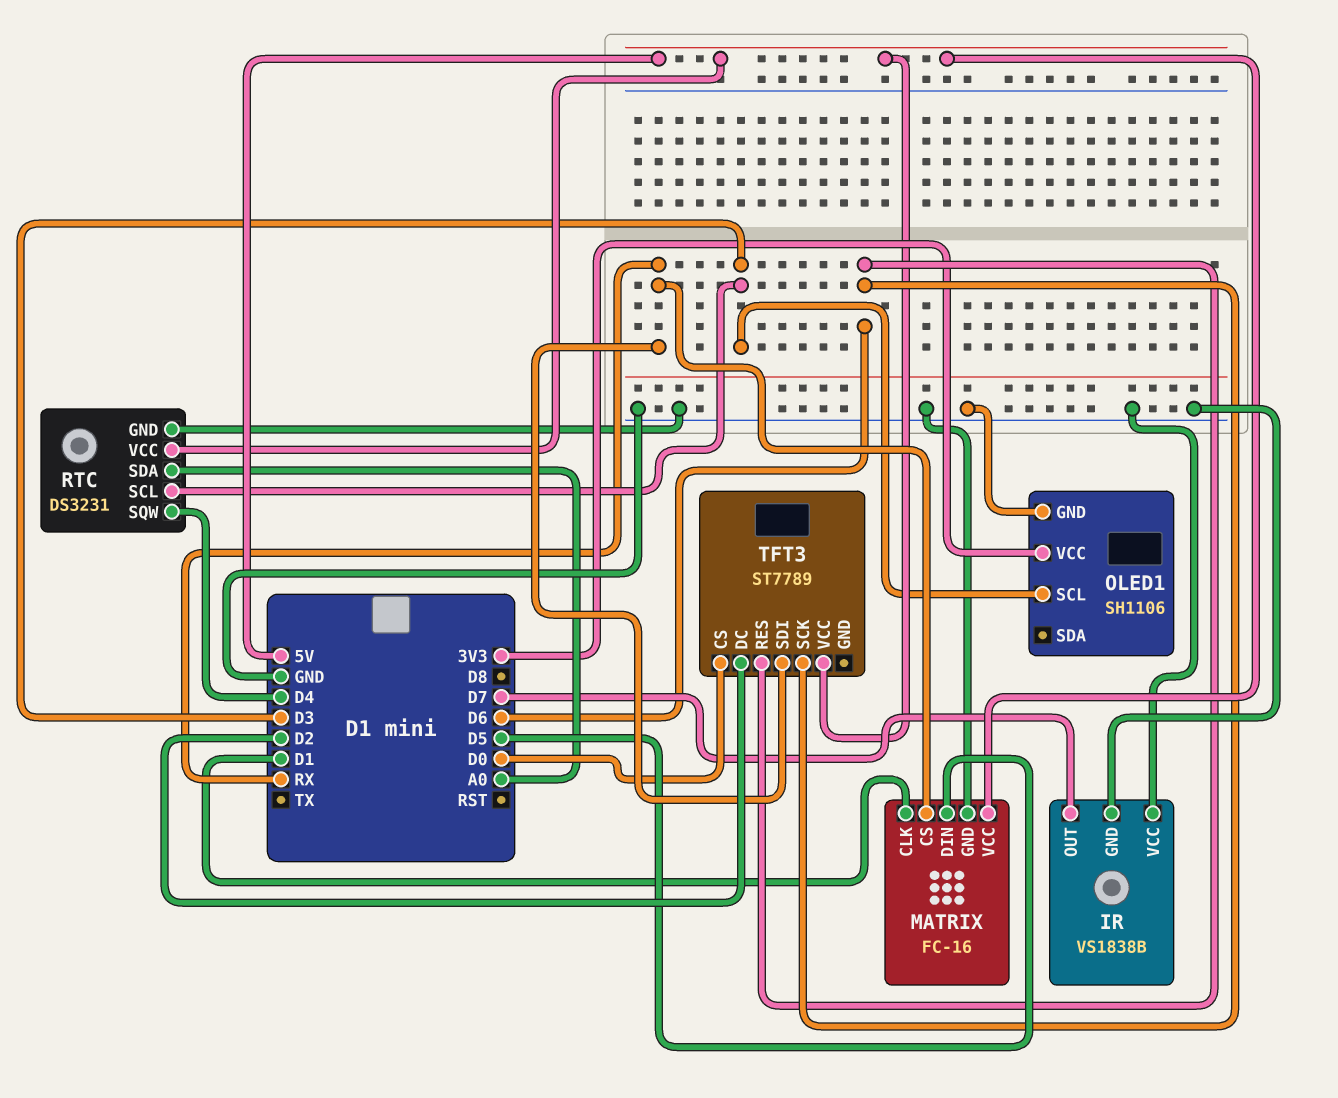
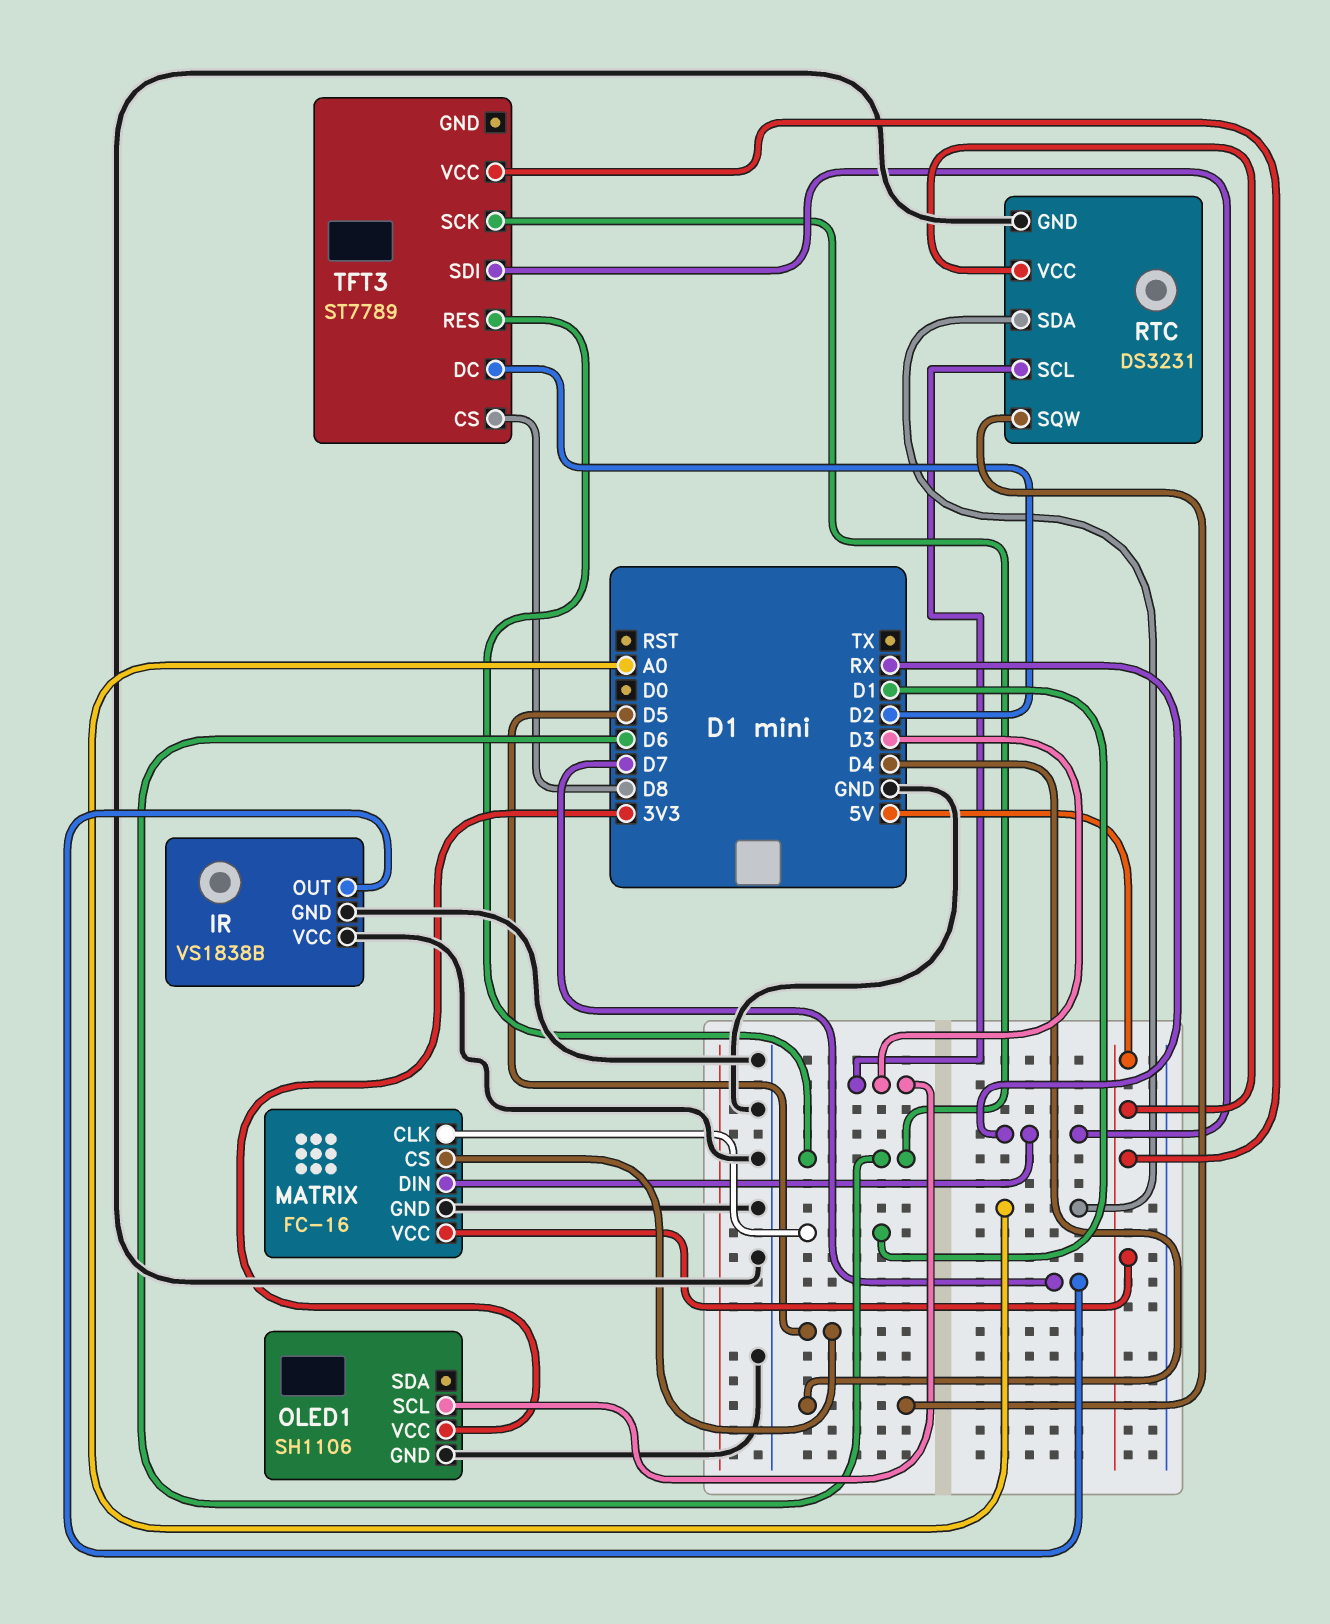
MATRIX pin CS: RX -> D5
MATRIX pin DIN: D5 -> RX
TFT3 pin CS: D0 -> D8

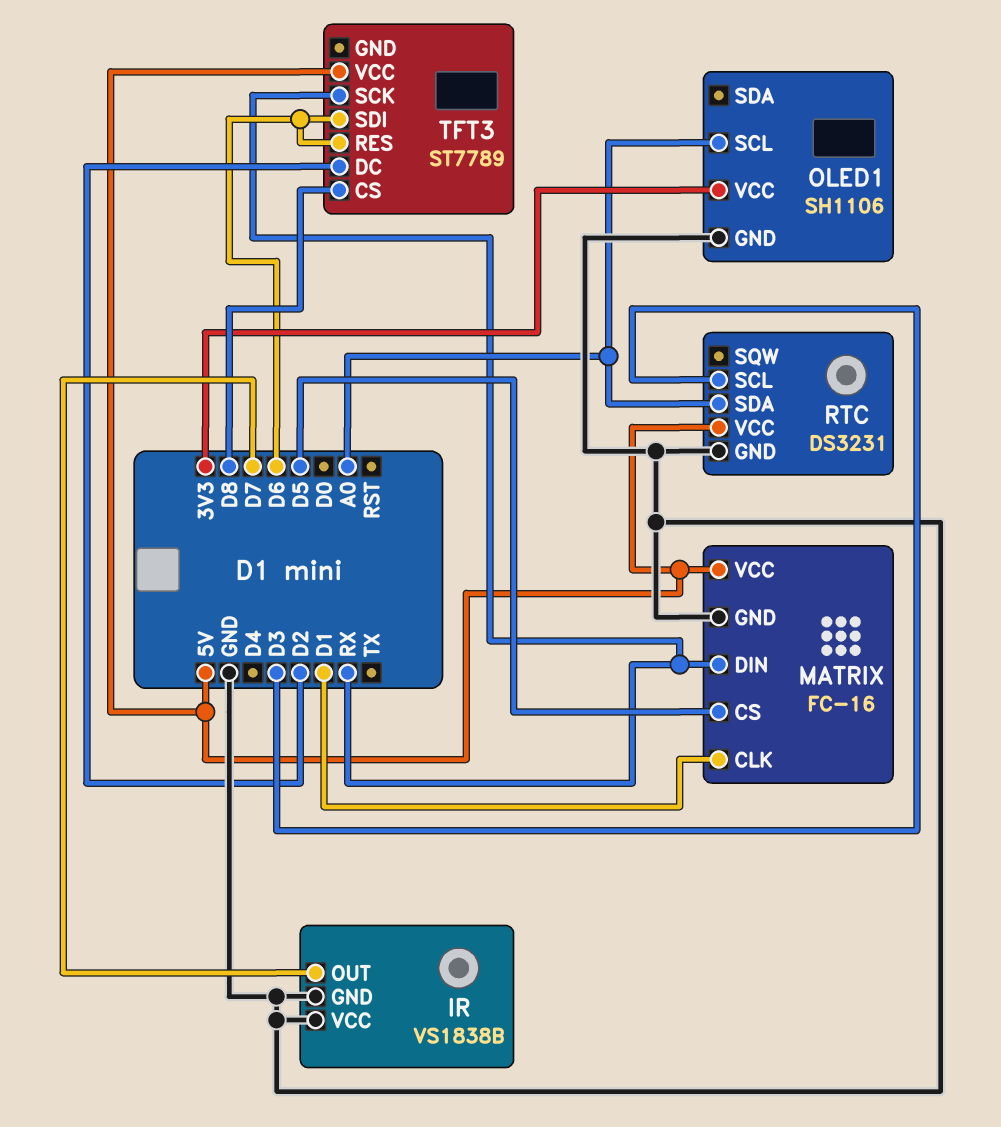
OLED1 pin SCL: D3 -> A0
RTC pin SQW: D4 -> none
TFT3 pin SCK: D6 -> RX
TFT3 pin SDI: RX -> D6

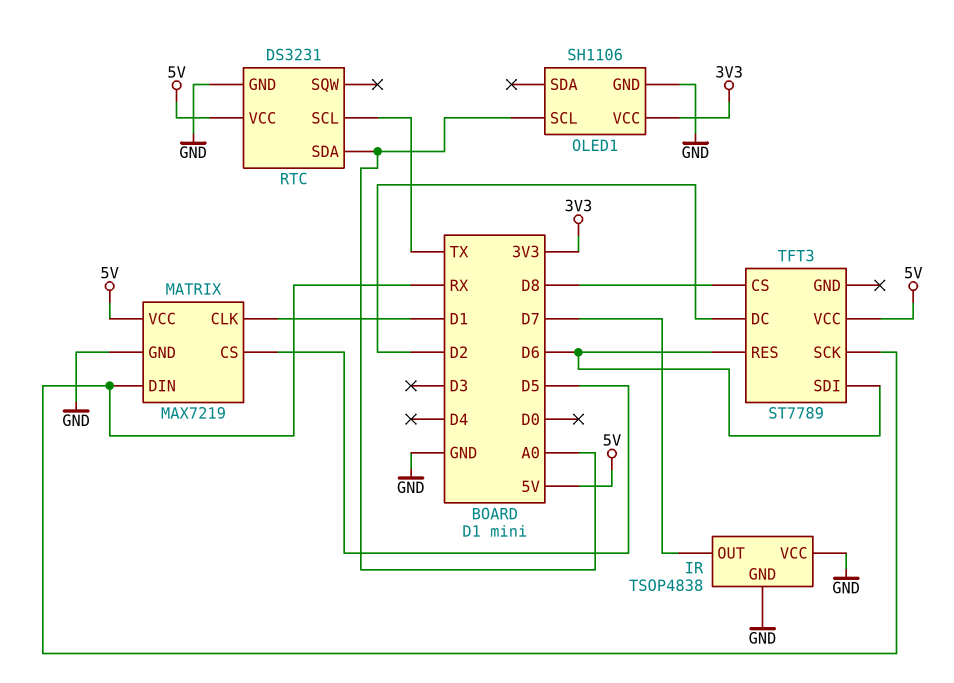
IR: VS1838B -> TSOP4838
MATRIX: FC-16 -> MAX7219
RTC pin SCL: D3 -> TX

